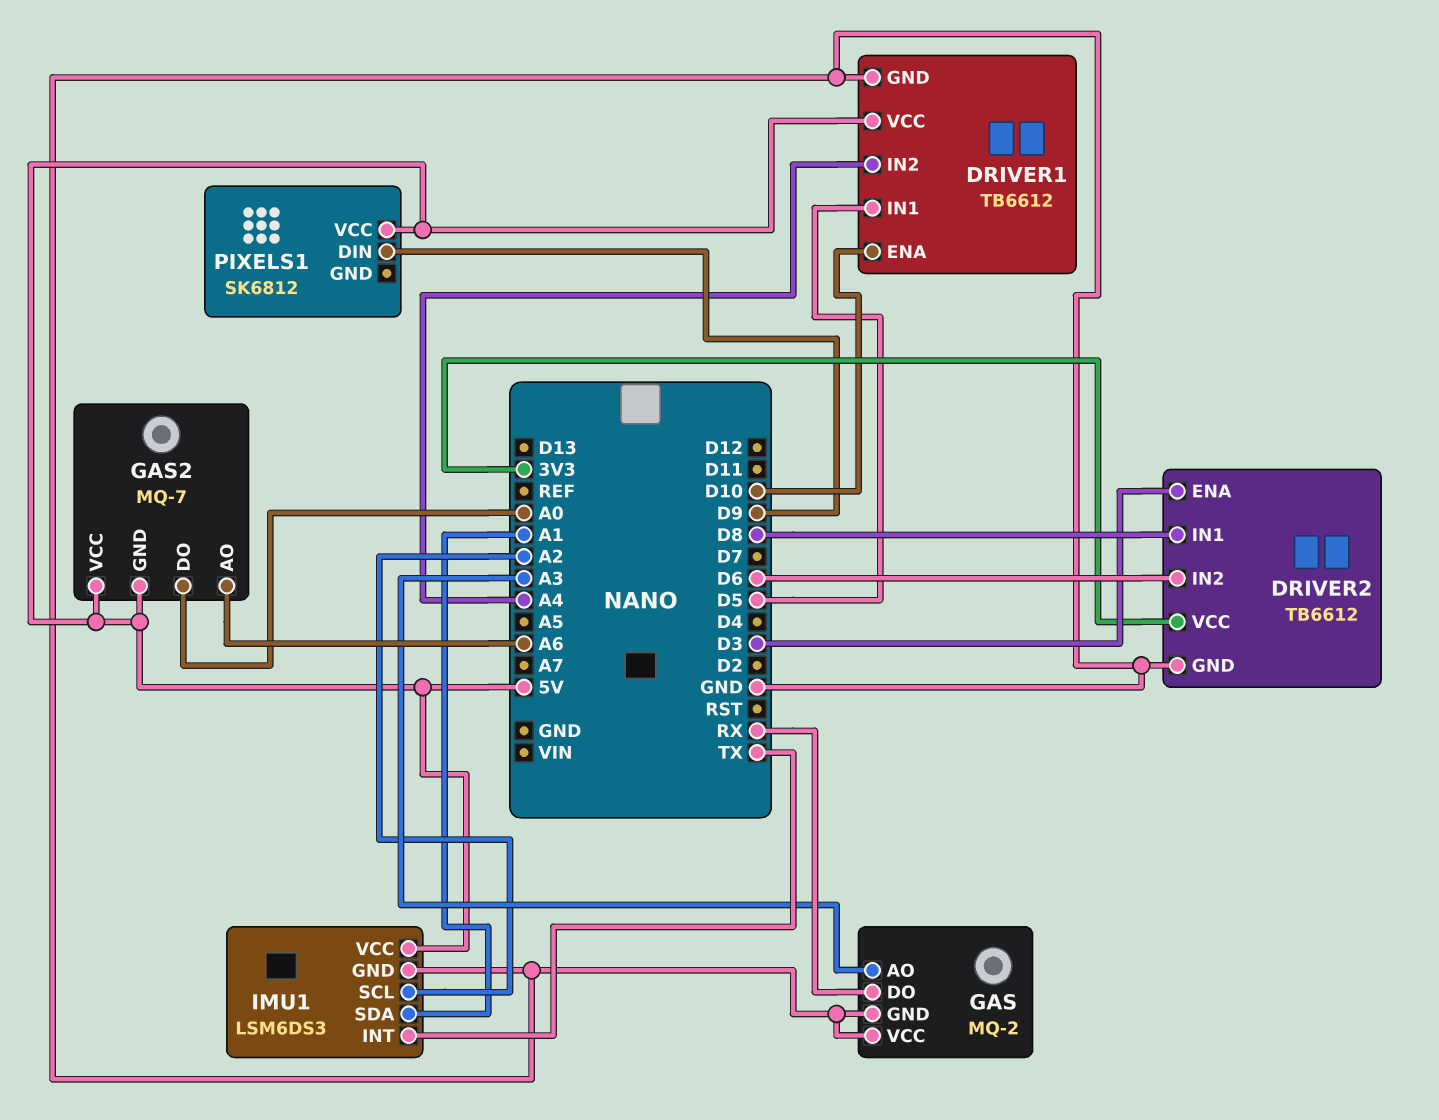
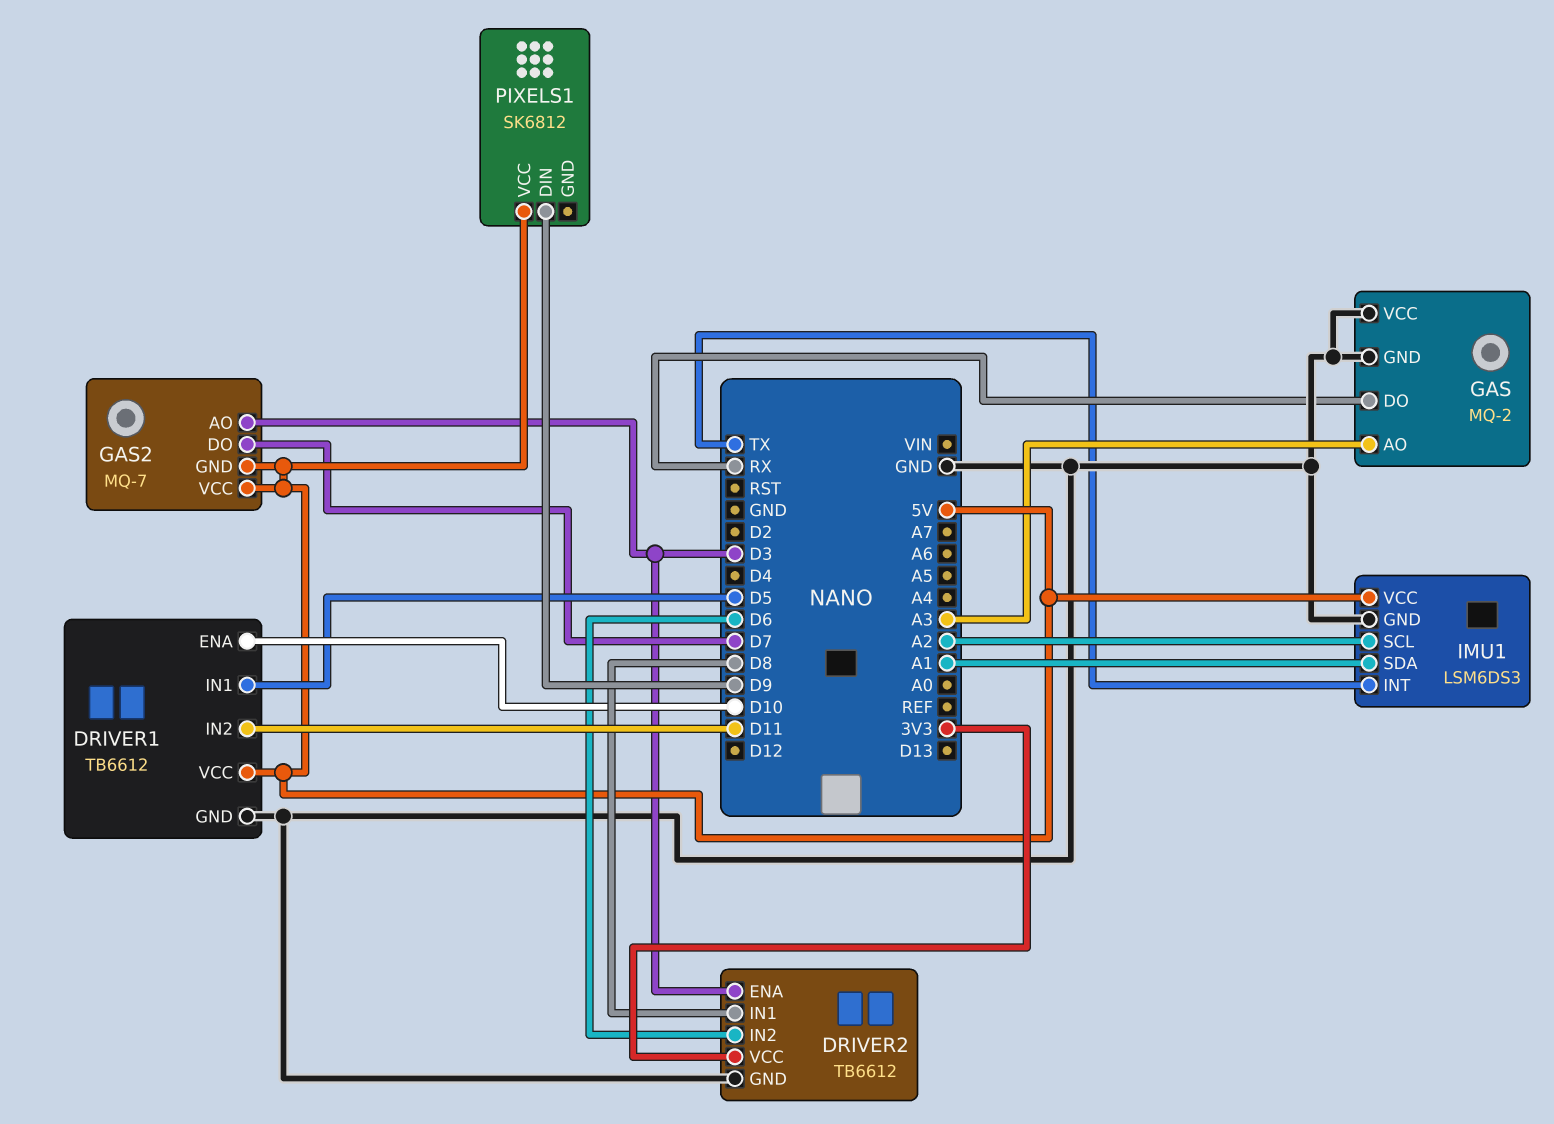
DRIVER1 pin IN2: A4 -> D11
GAS2 pin AO: A6 -> D3
GAS2 pin DO: A0 -> D7

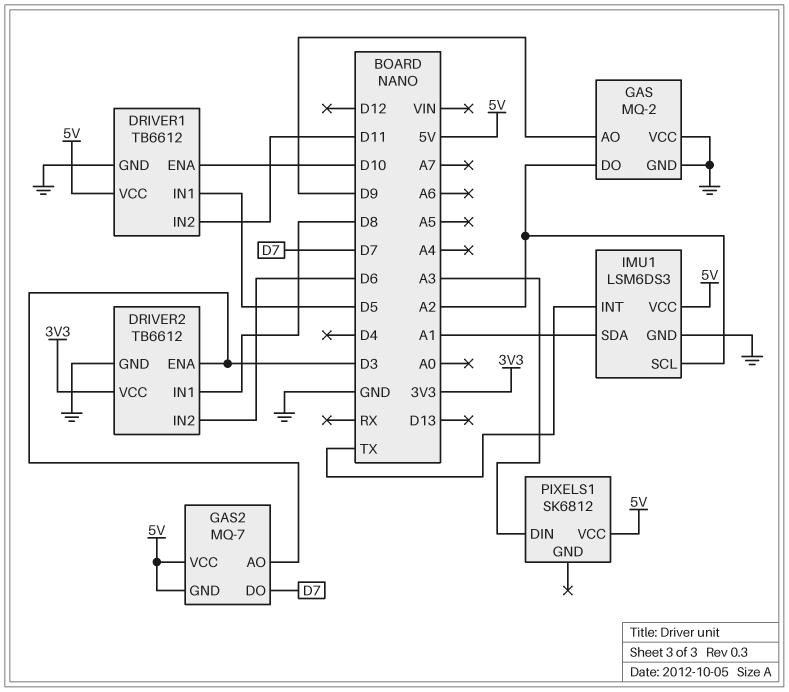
GAS pin AO: A3 -> D9
GAS pin DO: RX -> A2
PIXELS1 pin DIN: D9 -> A3

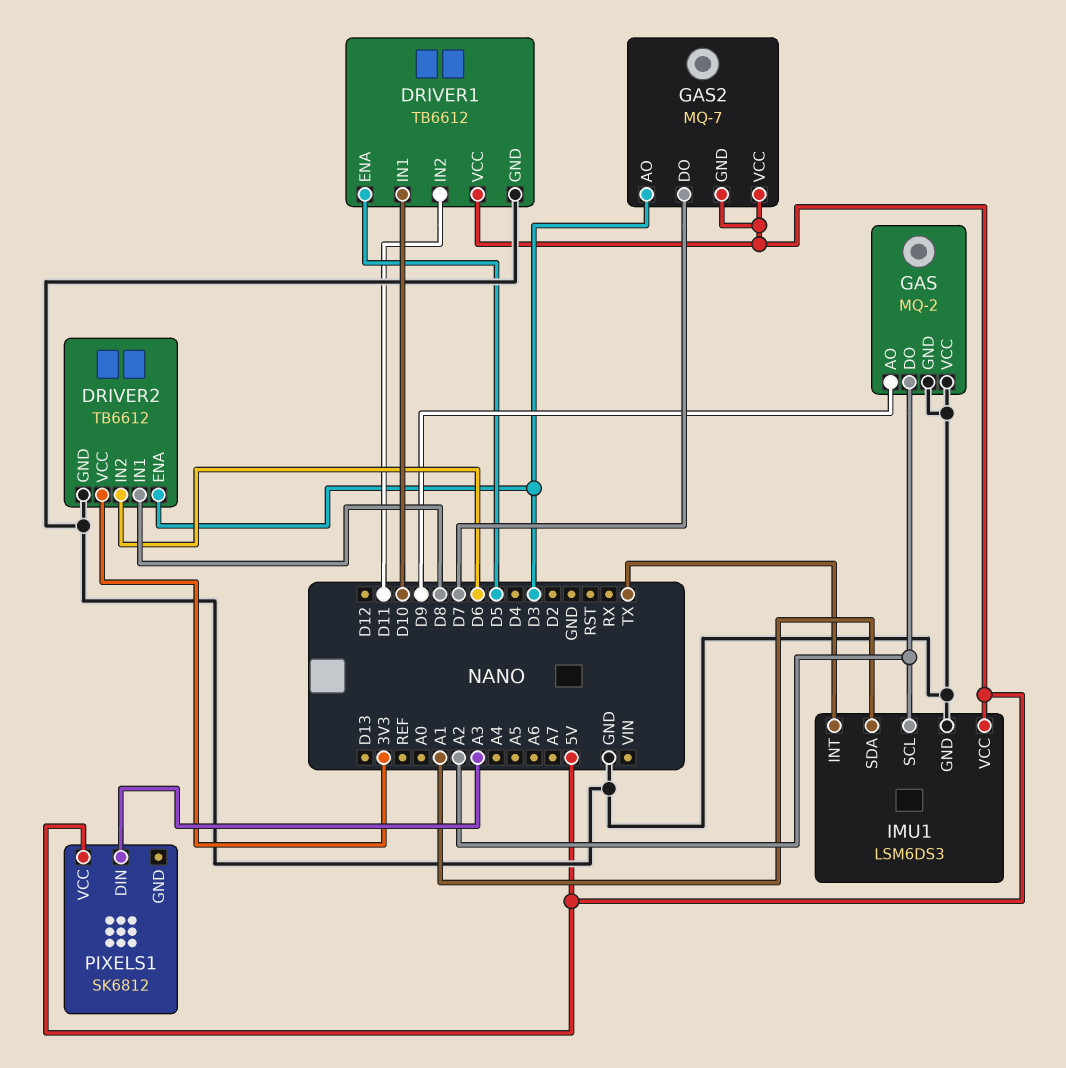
DRIVER1 pin ENA: D10 -> D5
DRIVER1 pin IN1: D5 -> D10

